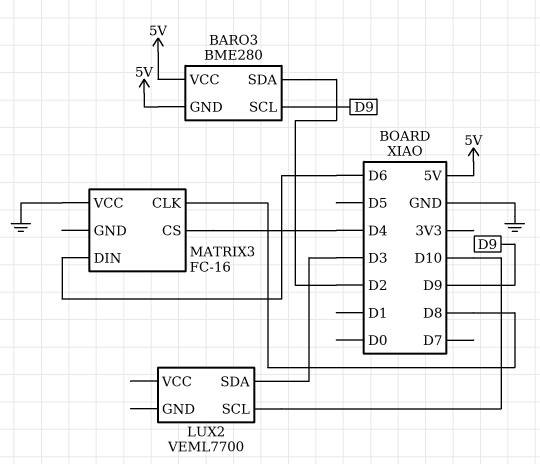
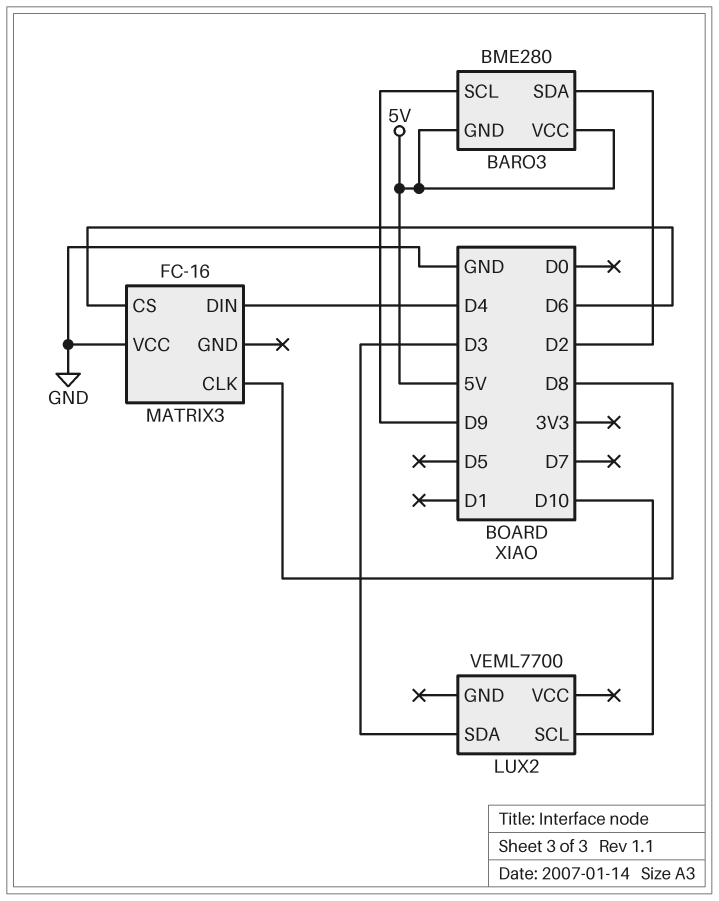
MATRIX3 pin CS: D4 -> D6
MATRIX3 pin DIN: D6 -> D4

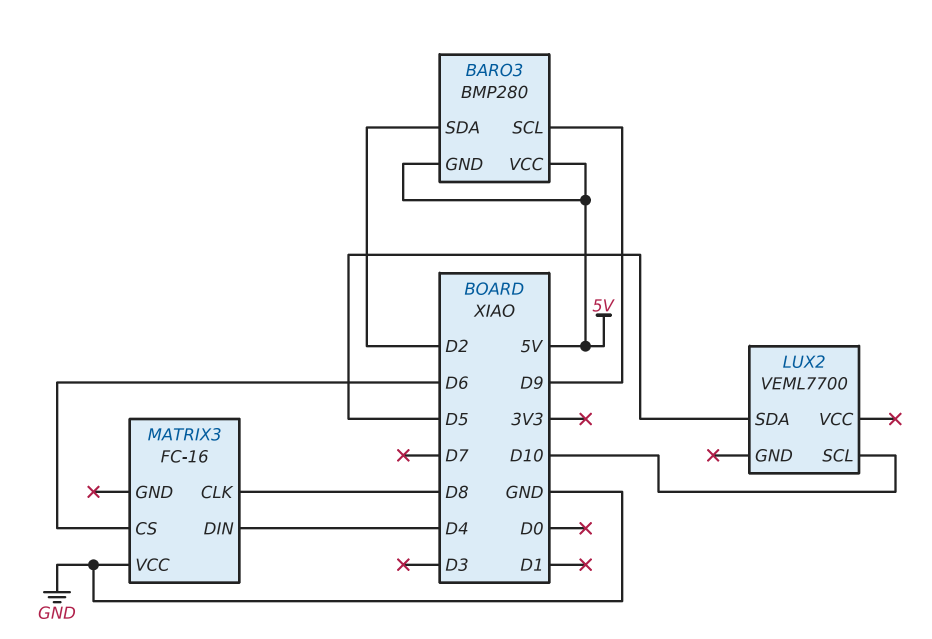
BARO3: BME280 -> BMP280
LUX2 pin SDA: D3 -> D5

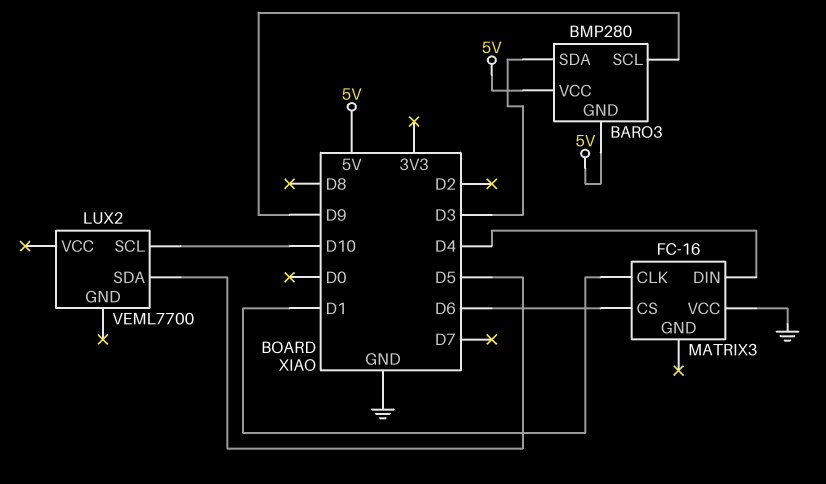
BARO3 pin SDA: D2 -> D3
MATRIX3 pin CLK: D8 -> D1

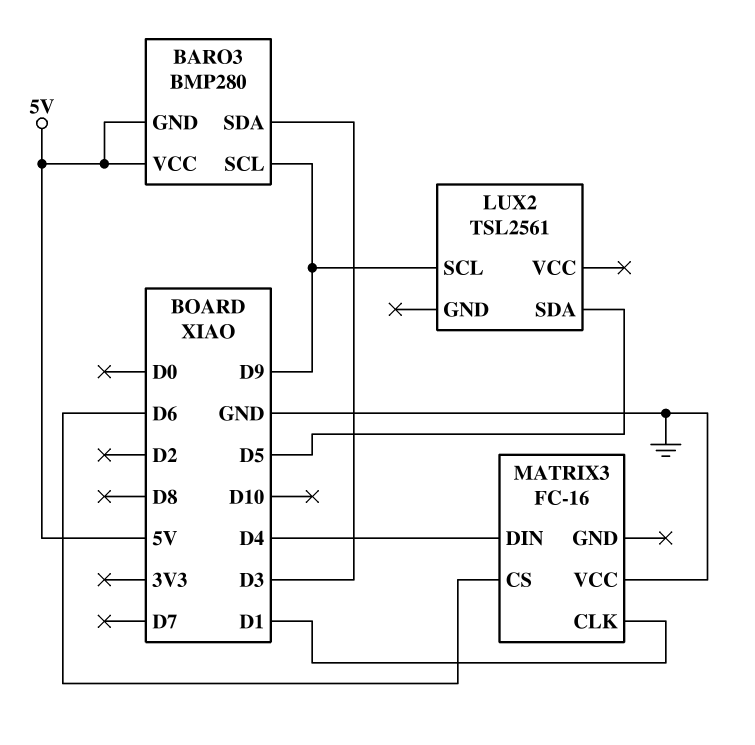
LUX2: VEML7700 -> TSL2561
LUX2 pin SCL: D10 -> D9

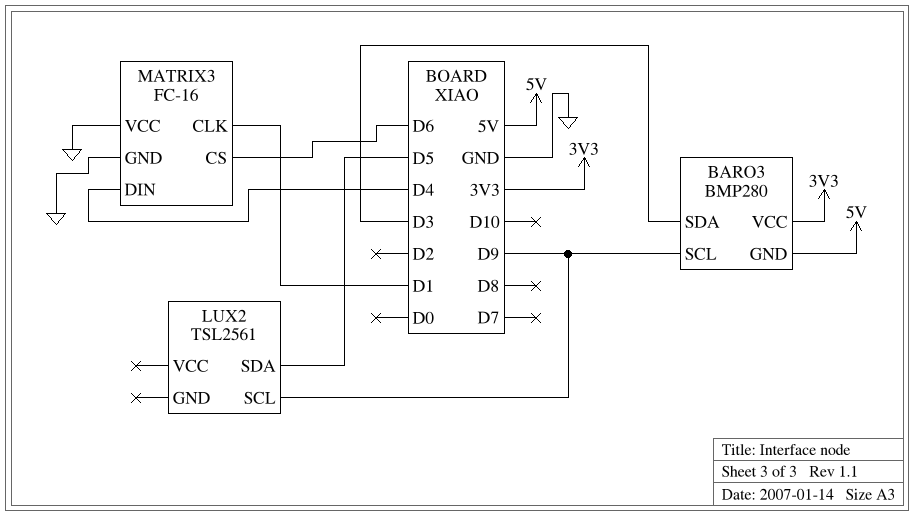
BARO3 pin VCC: 5V -> 3V3
MATRIX3 pin GND: none -> GND

